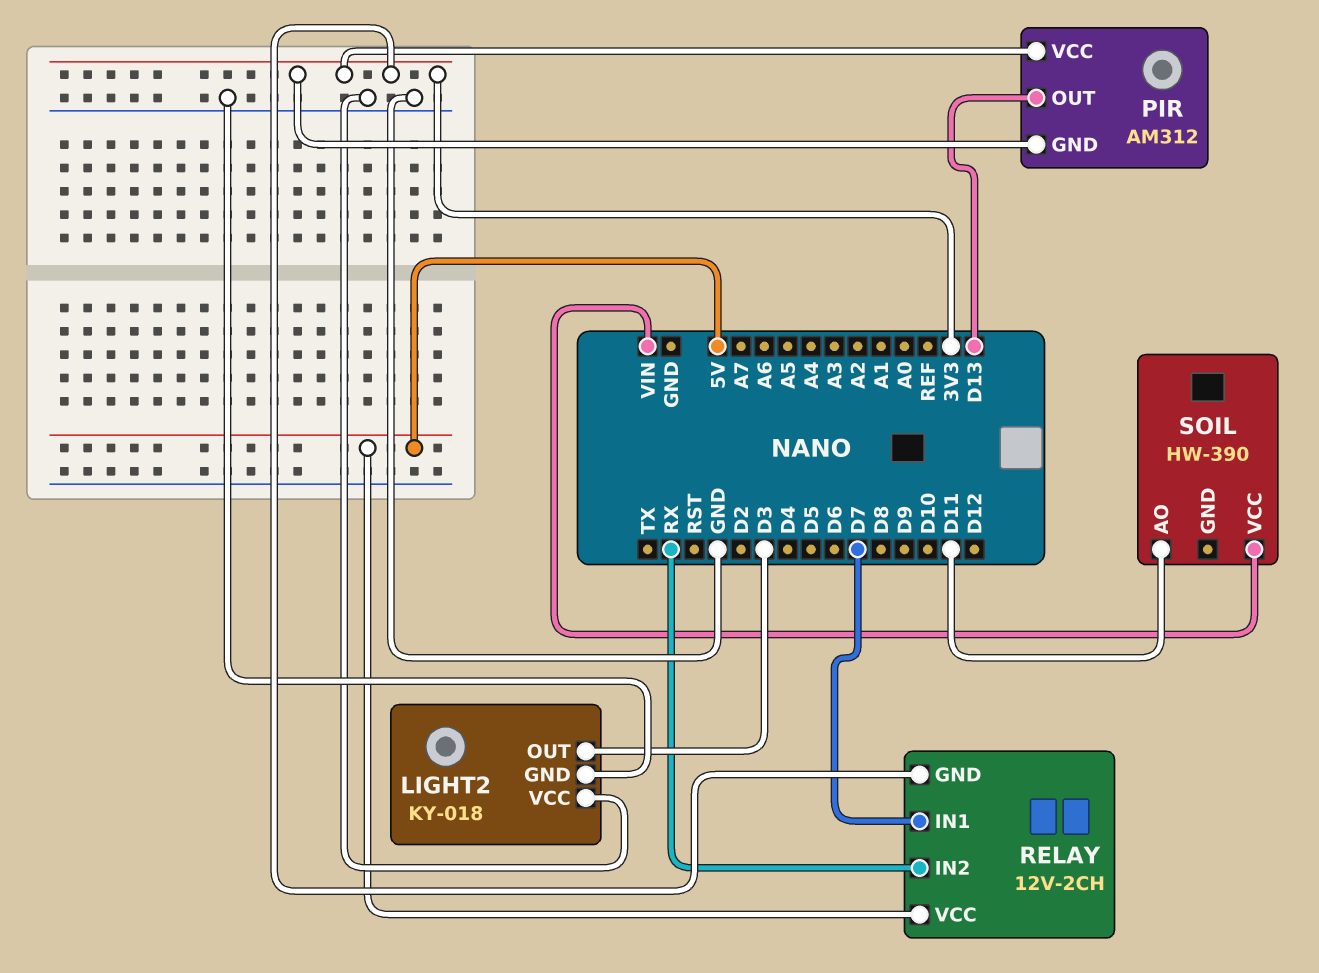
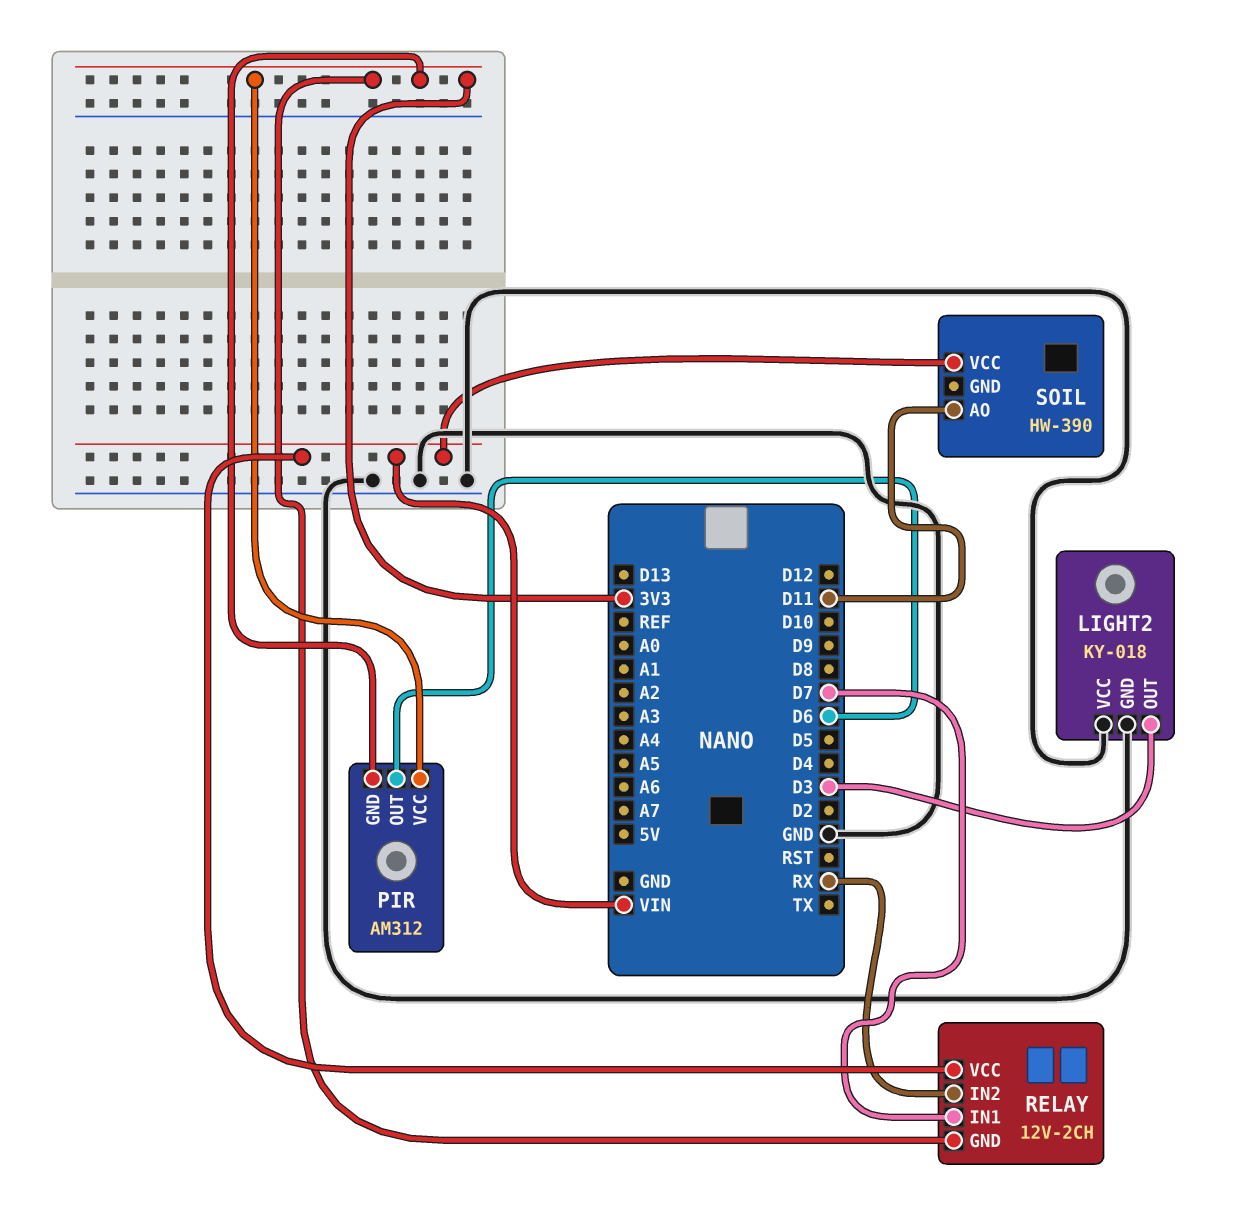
PIR pin OUT: D13 -> D6
RELAY pin VCC: 5V -> VIN

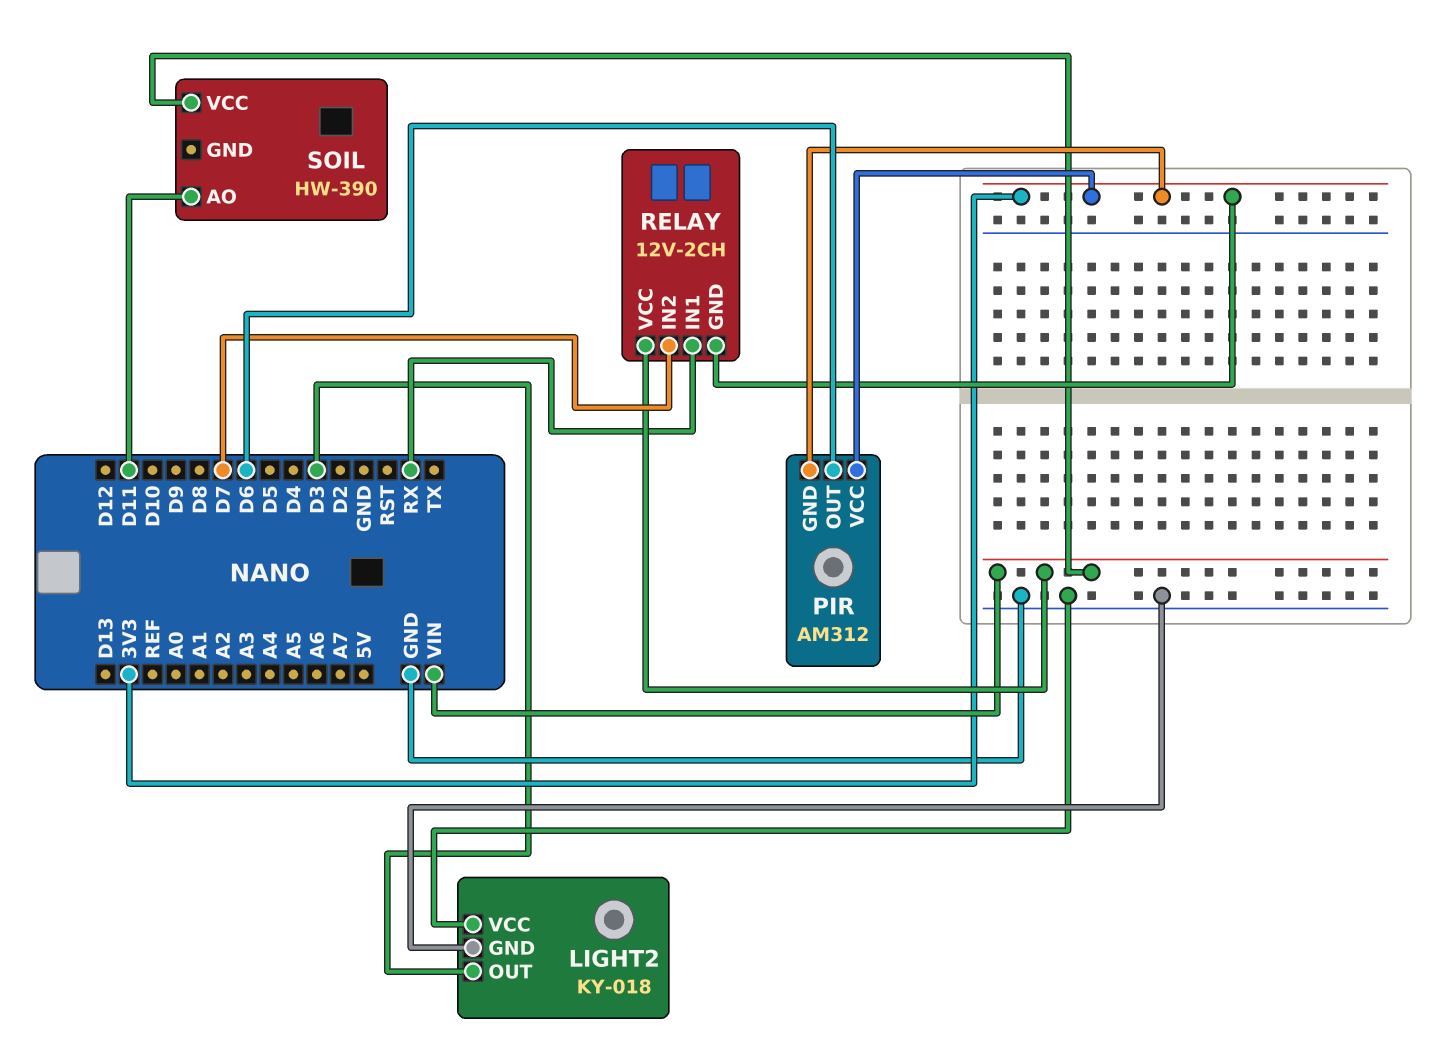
RELAY pin IN1: D7 -> RX
RELAY pin IN2: RX -> D7

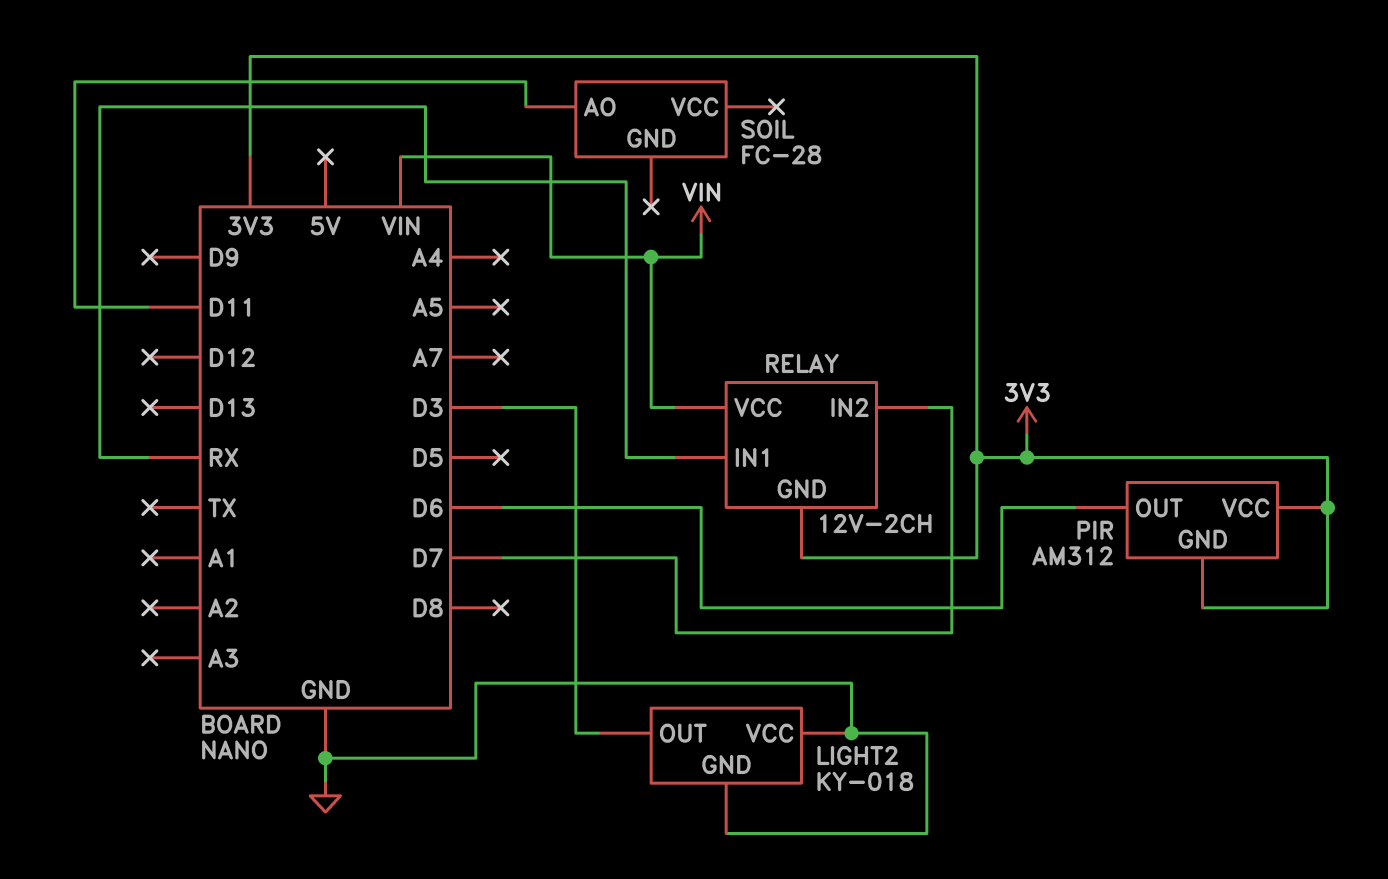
SOIL: HW-390 -> FC-28
SOIL pin VCC: VIN -> none

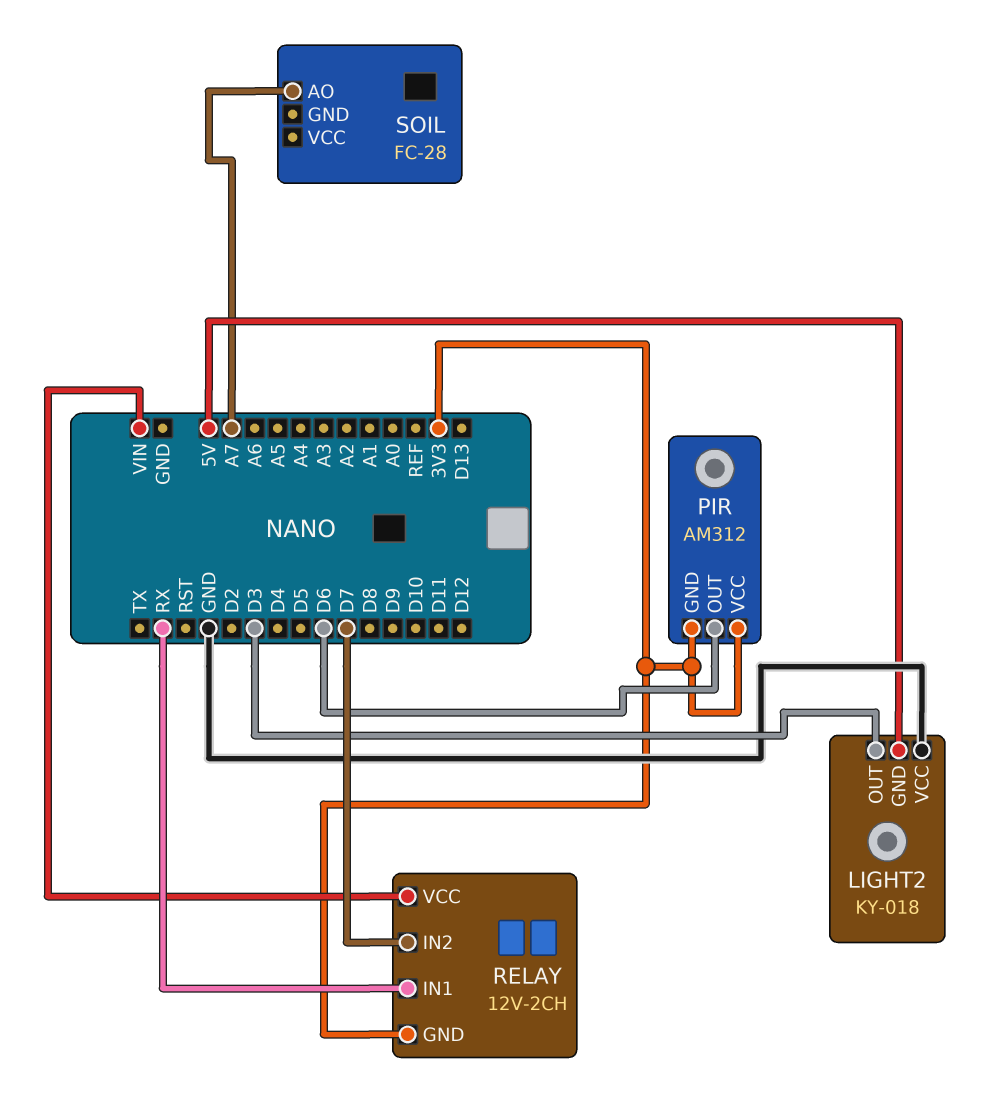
LIGHT2 pin GND: GND -> 5V
SOIL pin AO: D11 -> A7

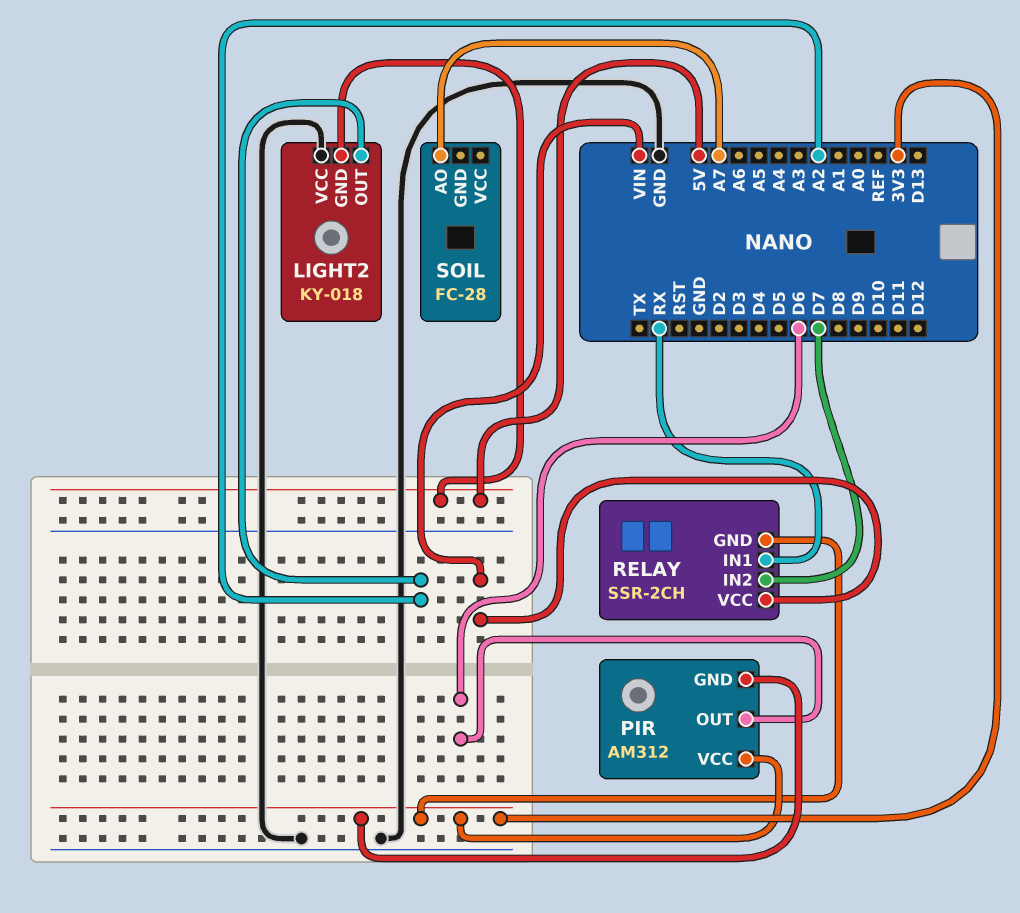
LIGHT2 pin OUT: D3 -> A2
RELAY: 12V-2CH -> SSR-2CH

